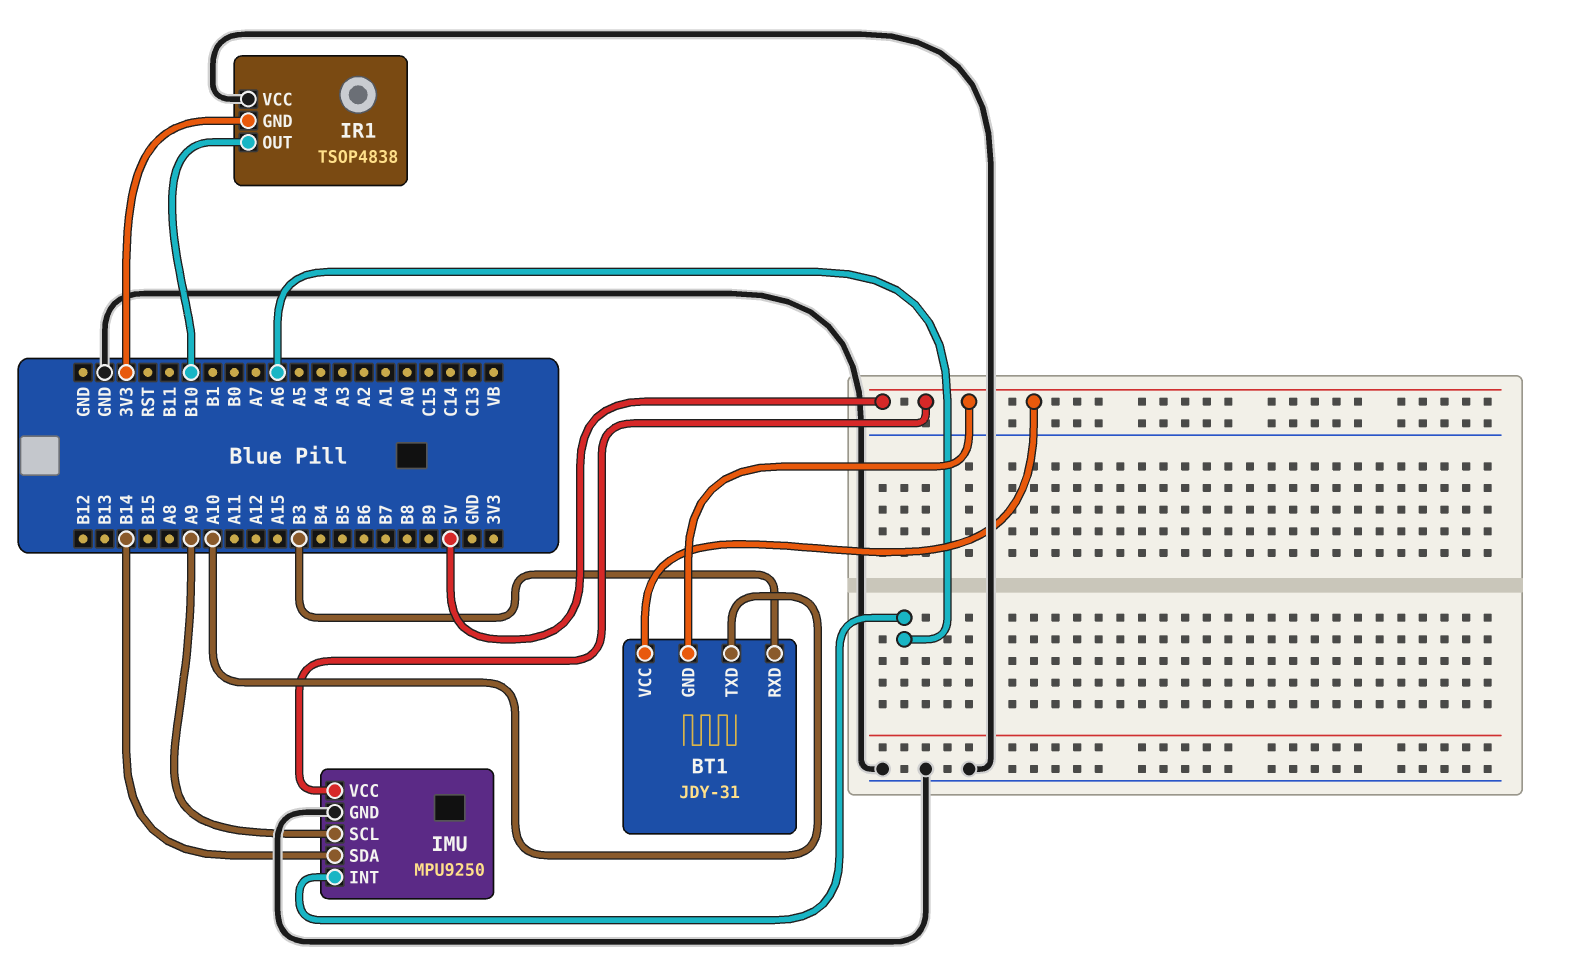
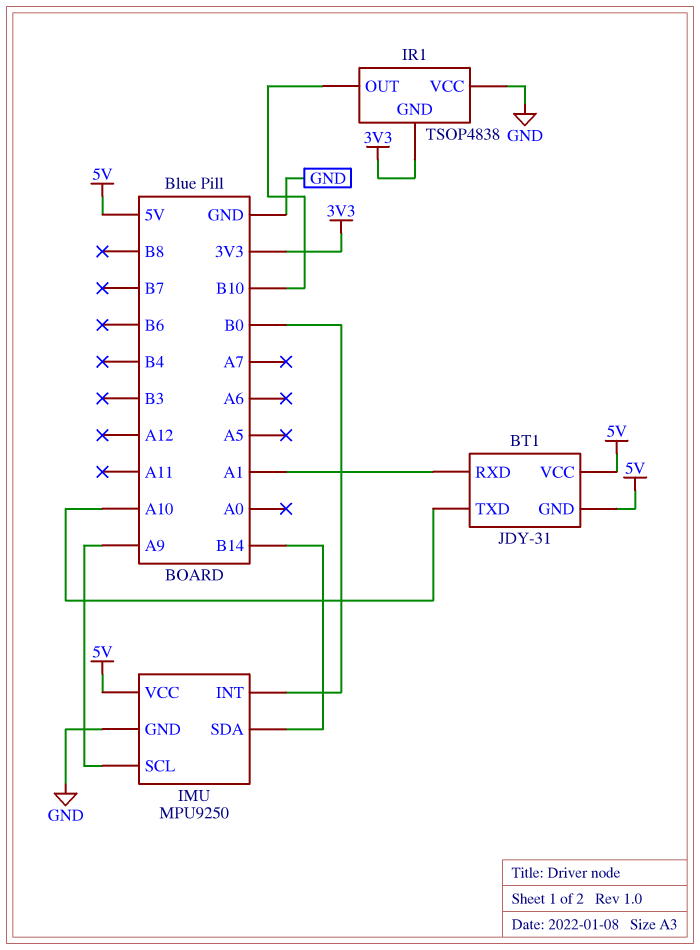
BT1 pin RXD: B3 -> A1
IMU pin INT: A6 -> B0

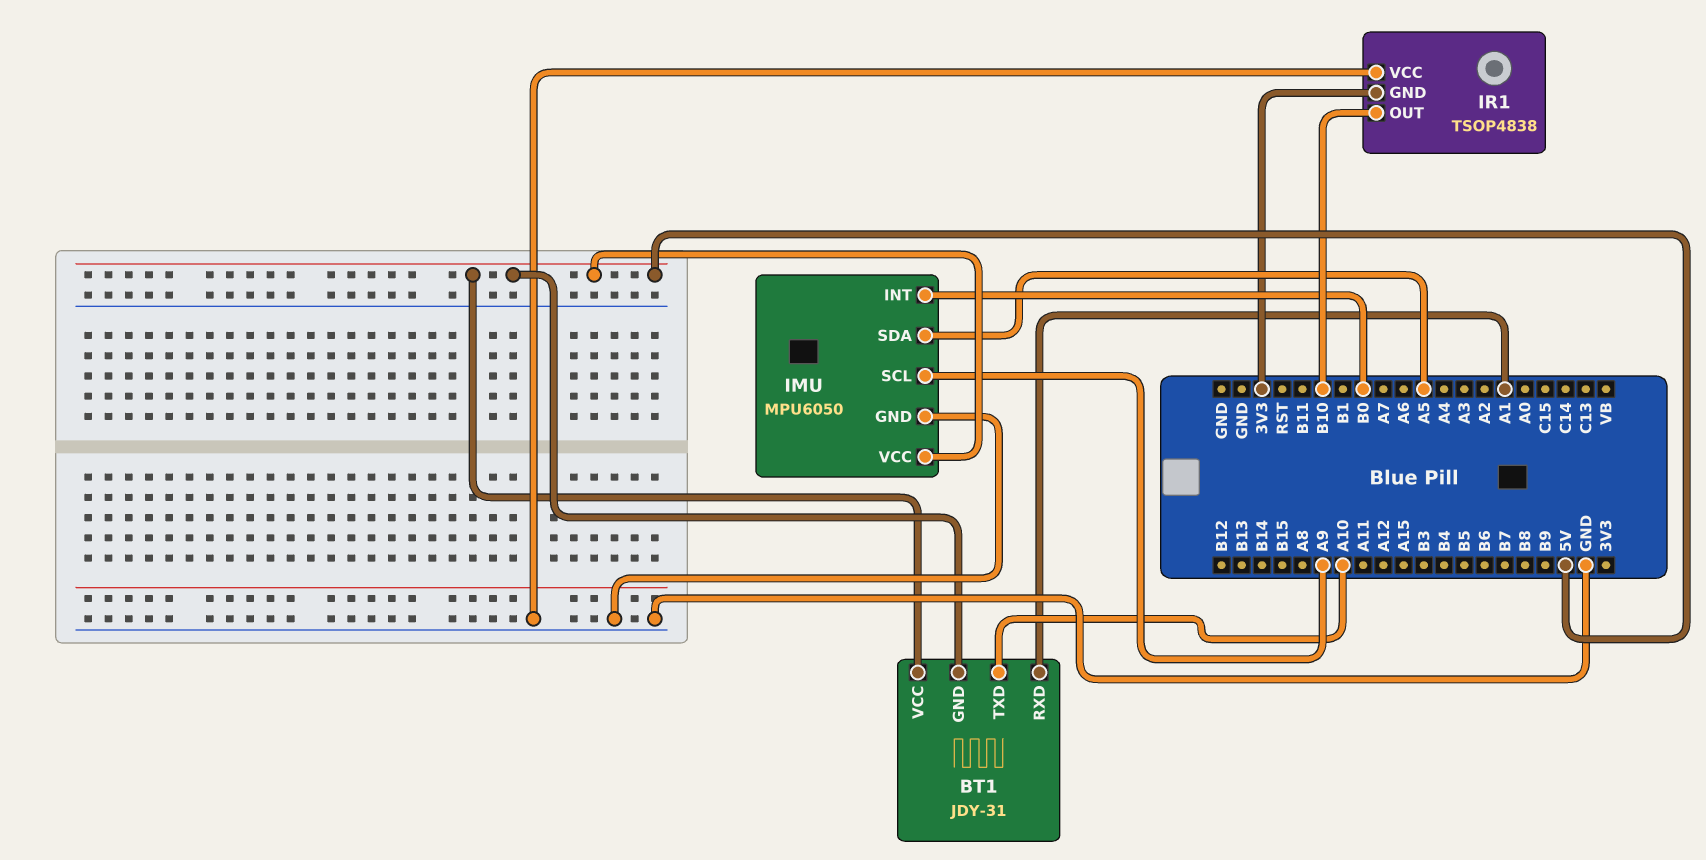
IMU: MPU9250 -> MPU6050
IMU pin SDA: B14 -> A5

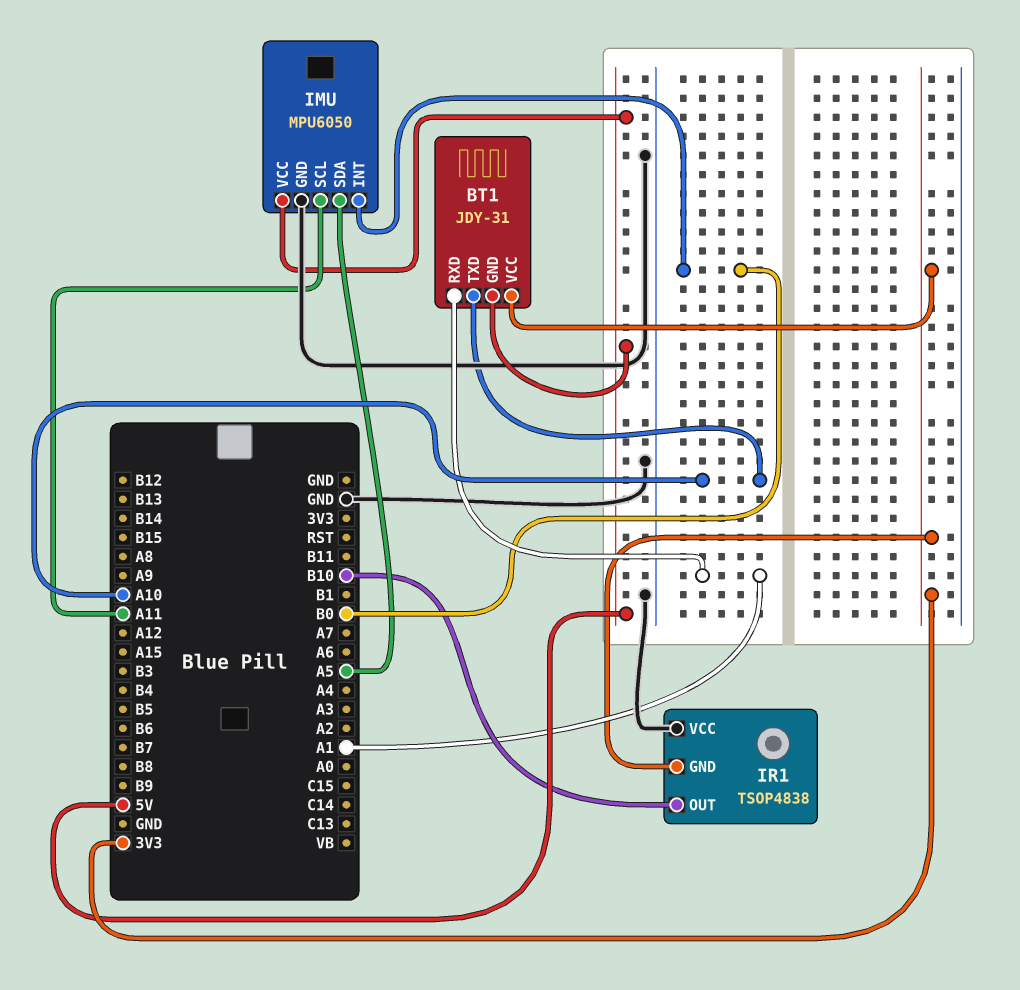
BT1 pin VCC: 5V -> 3V3
IMU pin SCL: A9 -> A11

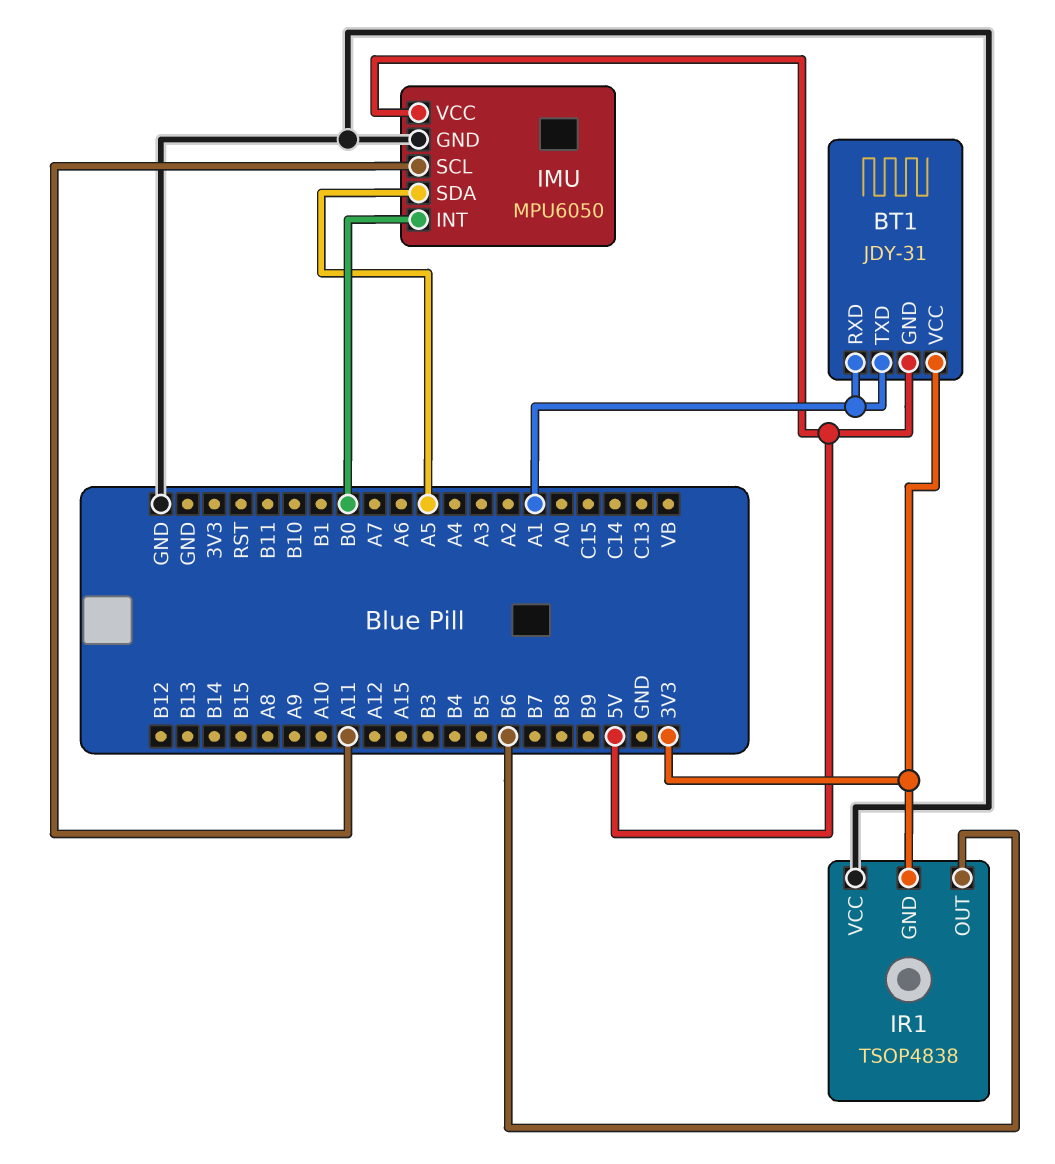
BT1 pin TXD: A10 -> A1
IR1 pin OUT: B10 -> B6

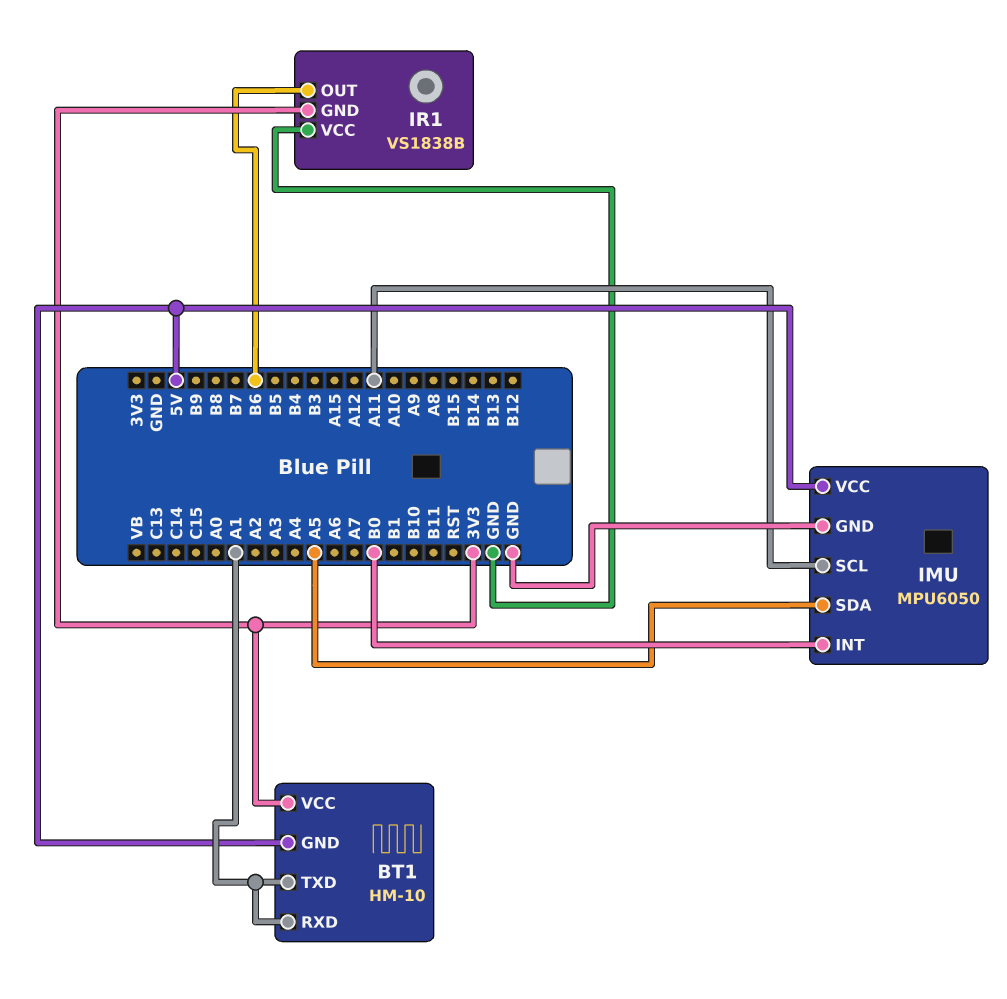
BT1: JDY-31 -> HM-10
IR1: TSOP4838 -> VS1838B

